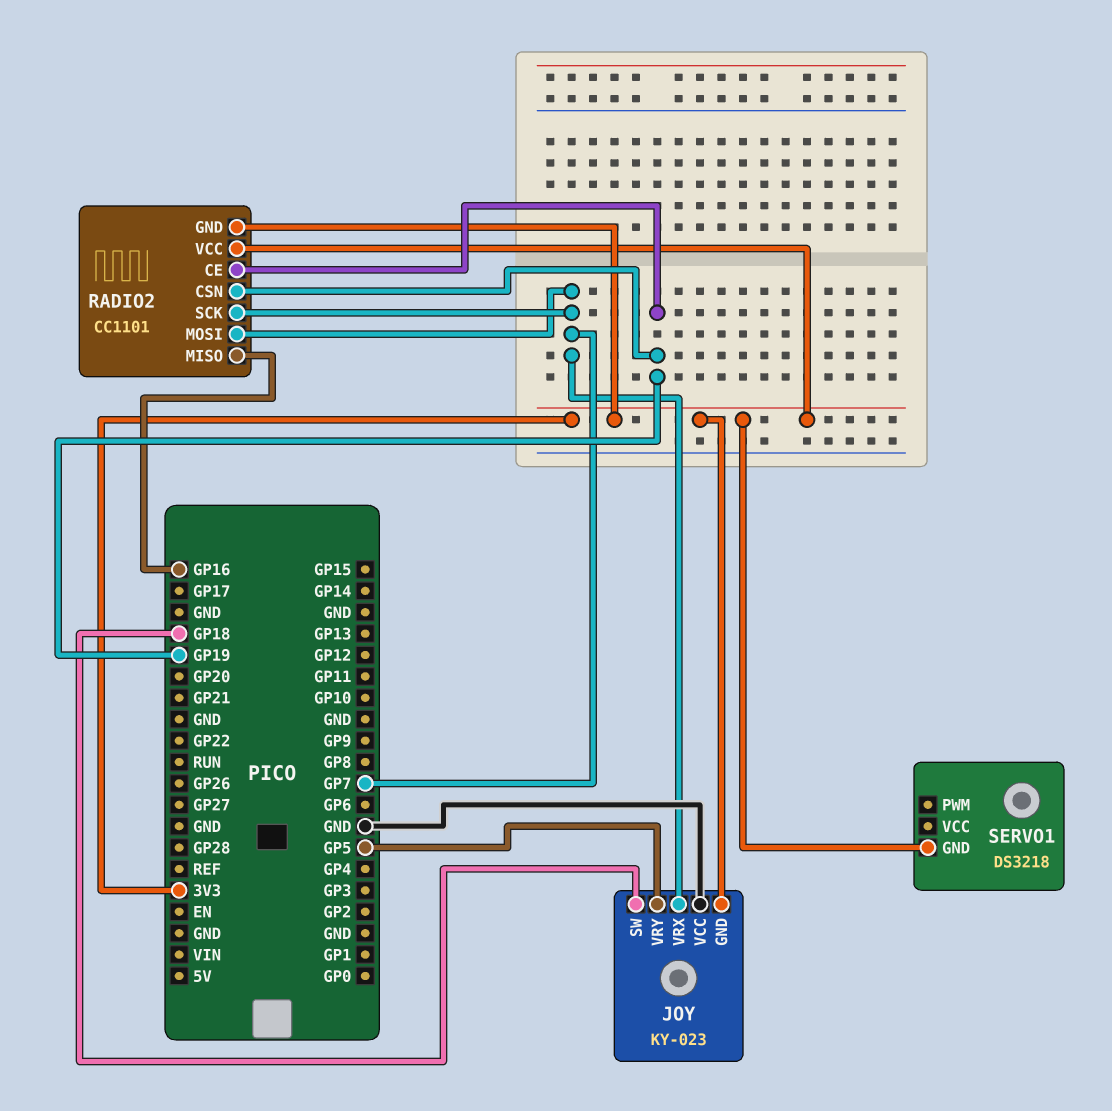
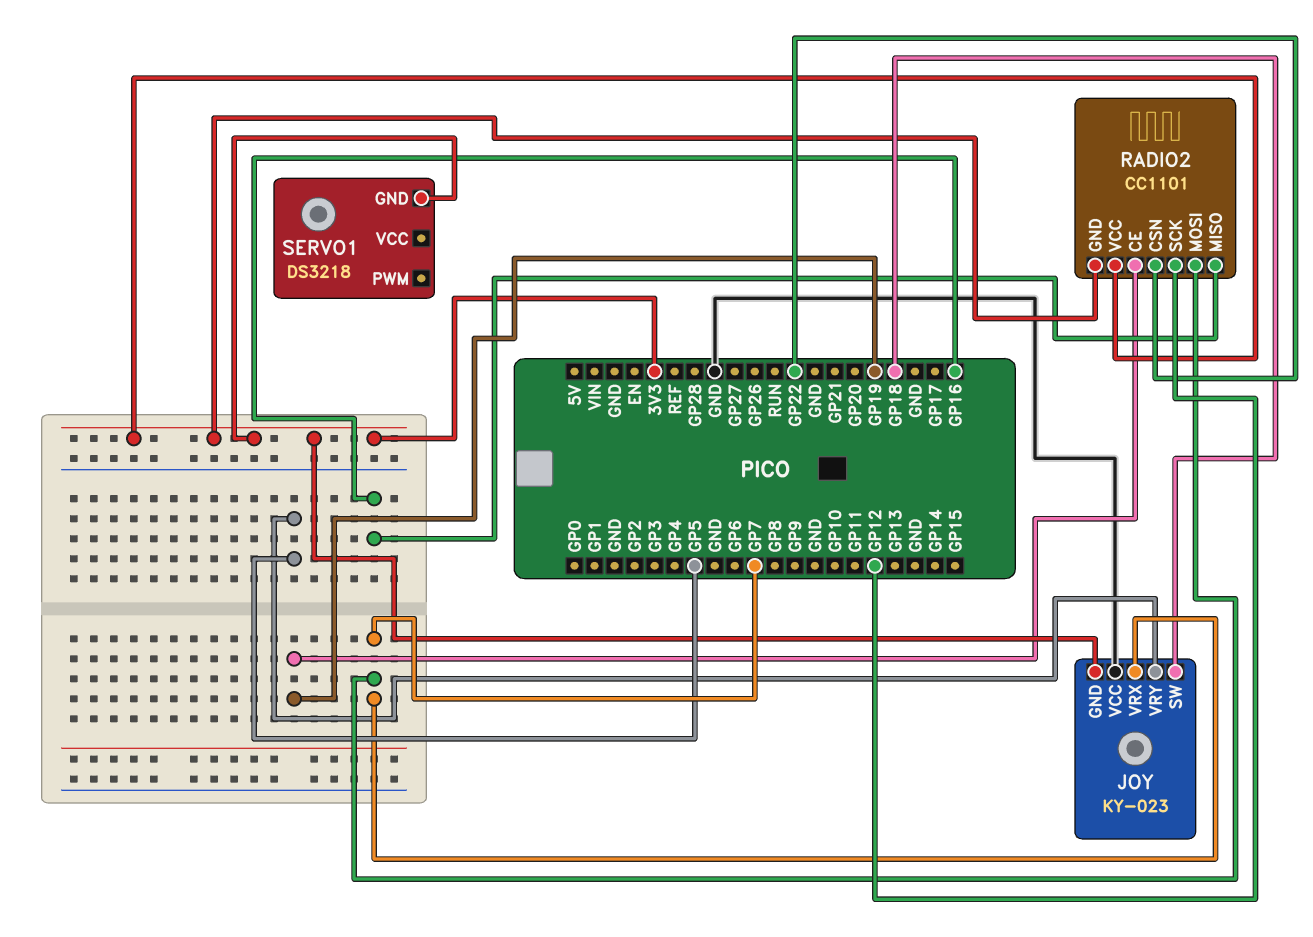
RADIO2 pin CSN: GP19 -> GP22
RADIO2 pin SCK: GP7 -> GP12

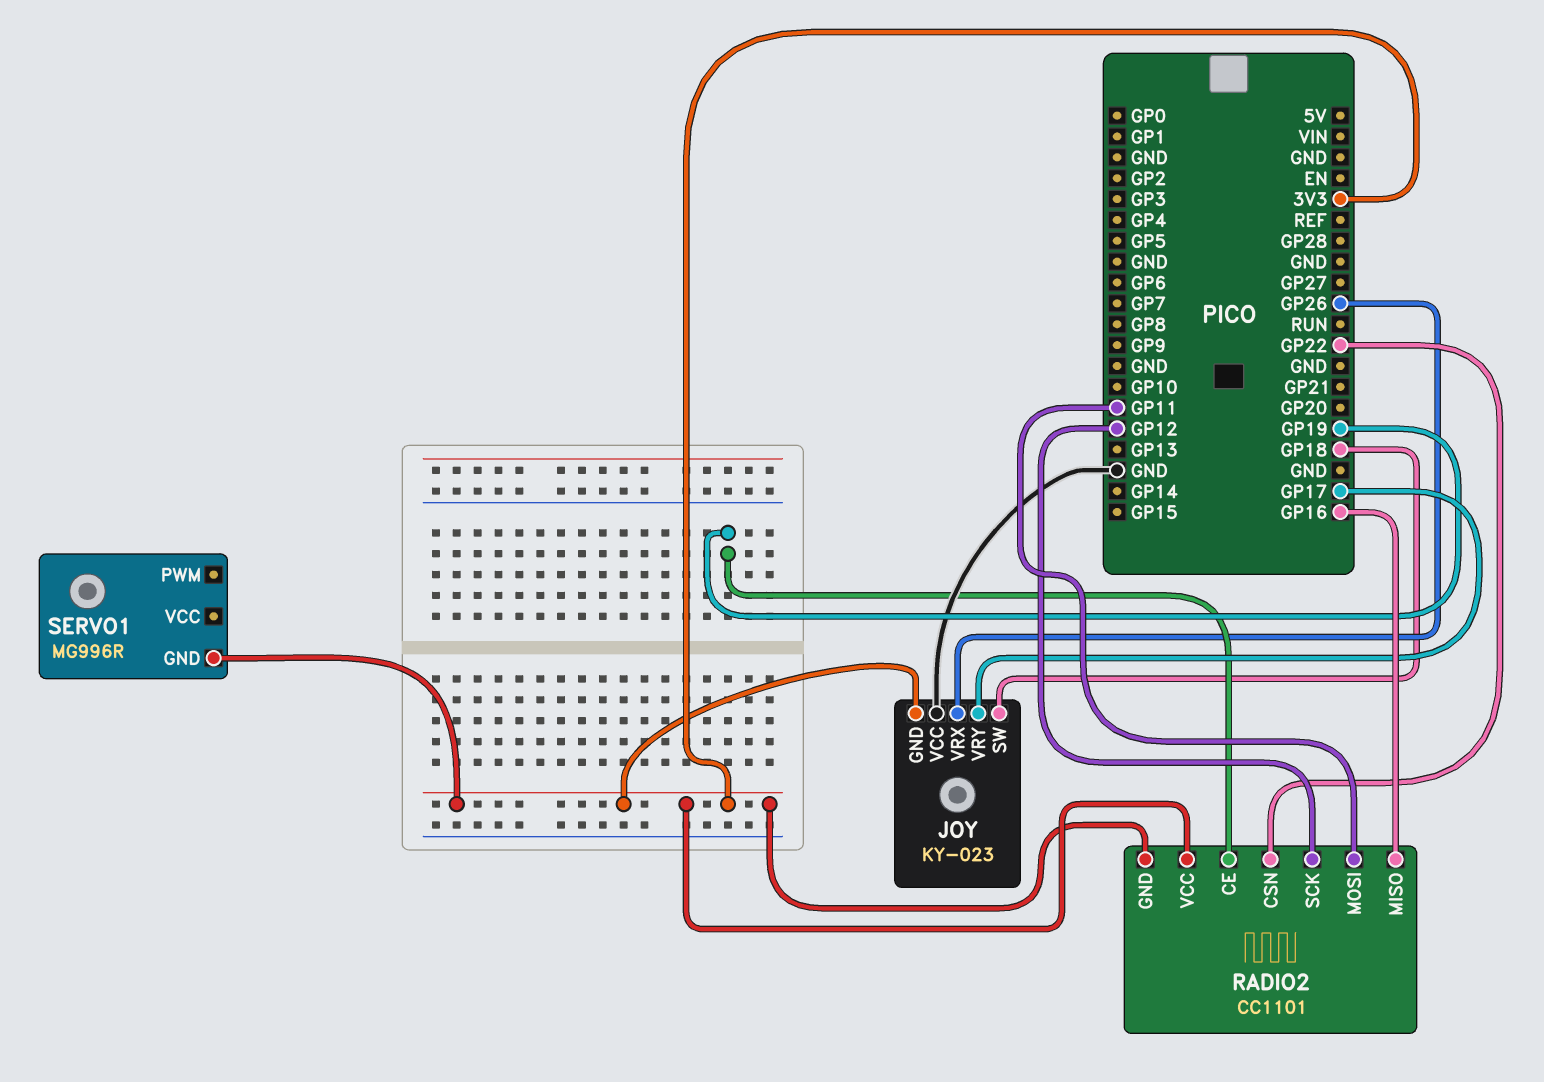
JOY pin VRX: GP7 -> GP26
JOY pin VRY: GP5 -> GP17
RADIO2 pin MOSI: GP7 -> GP11
SERVO1: DS3218 -> MG996R

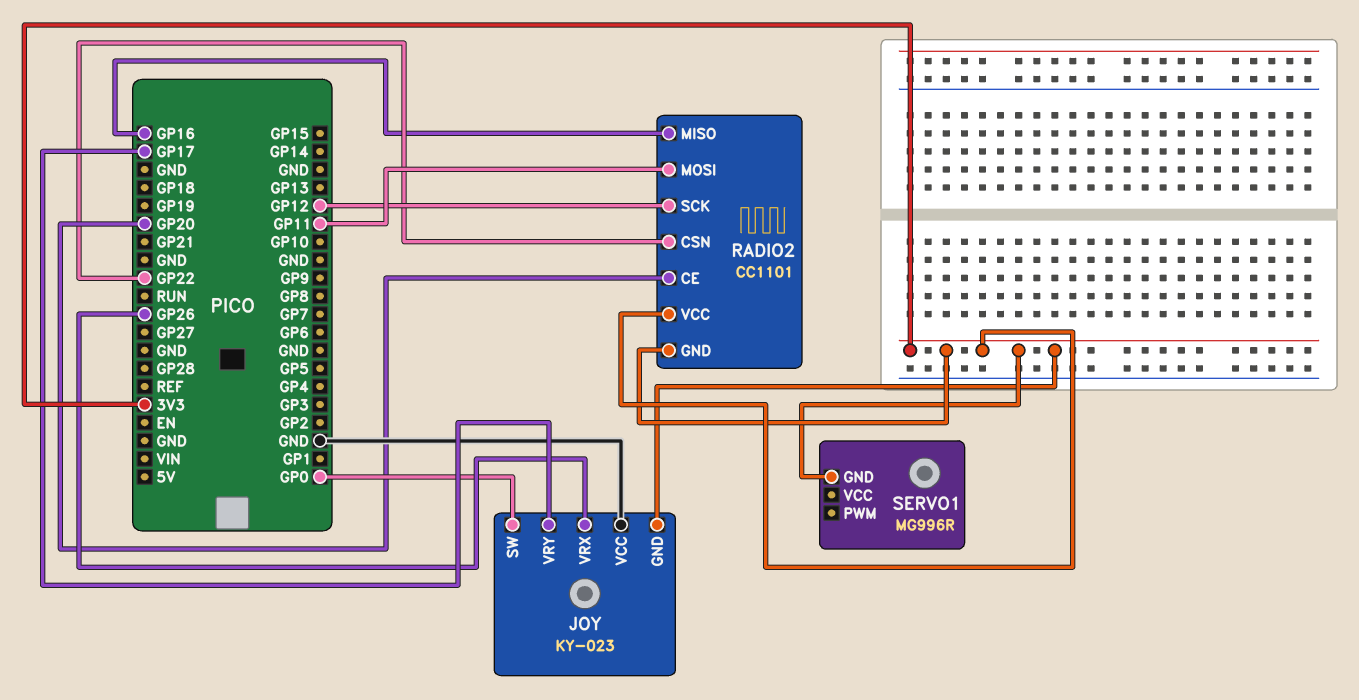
JOY pin SW: GP18 -> GP0
RADIO2 pin CE: GP19 -> GP20

